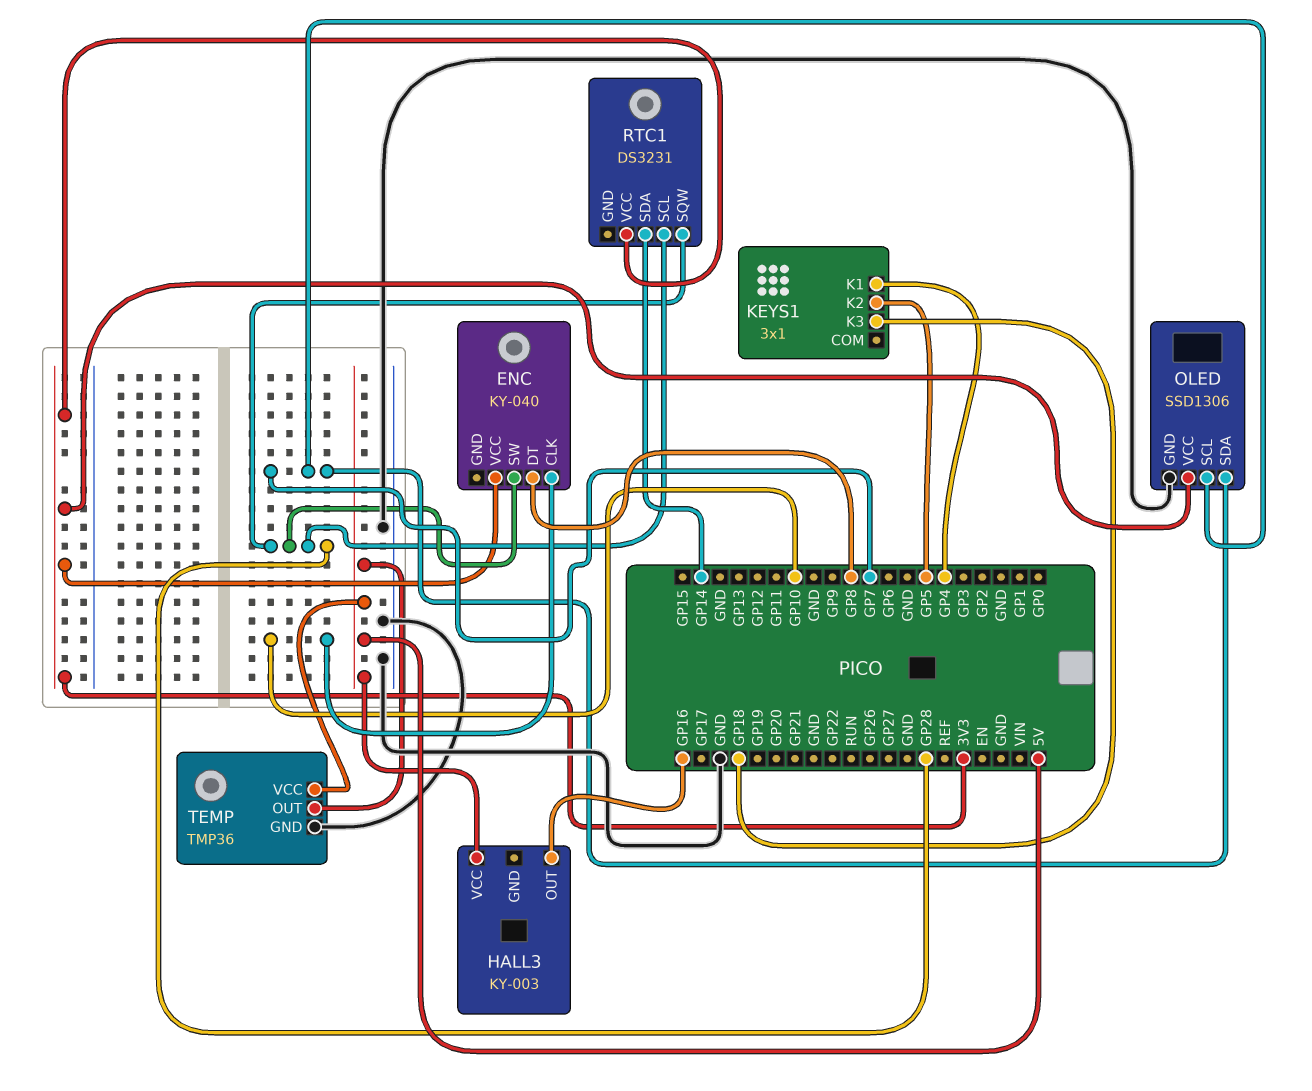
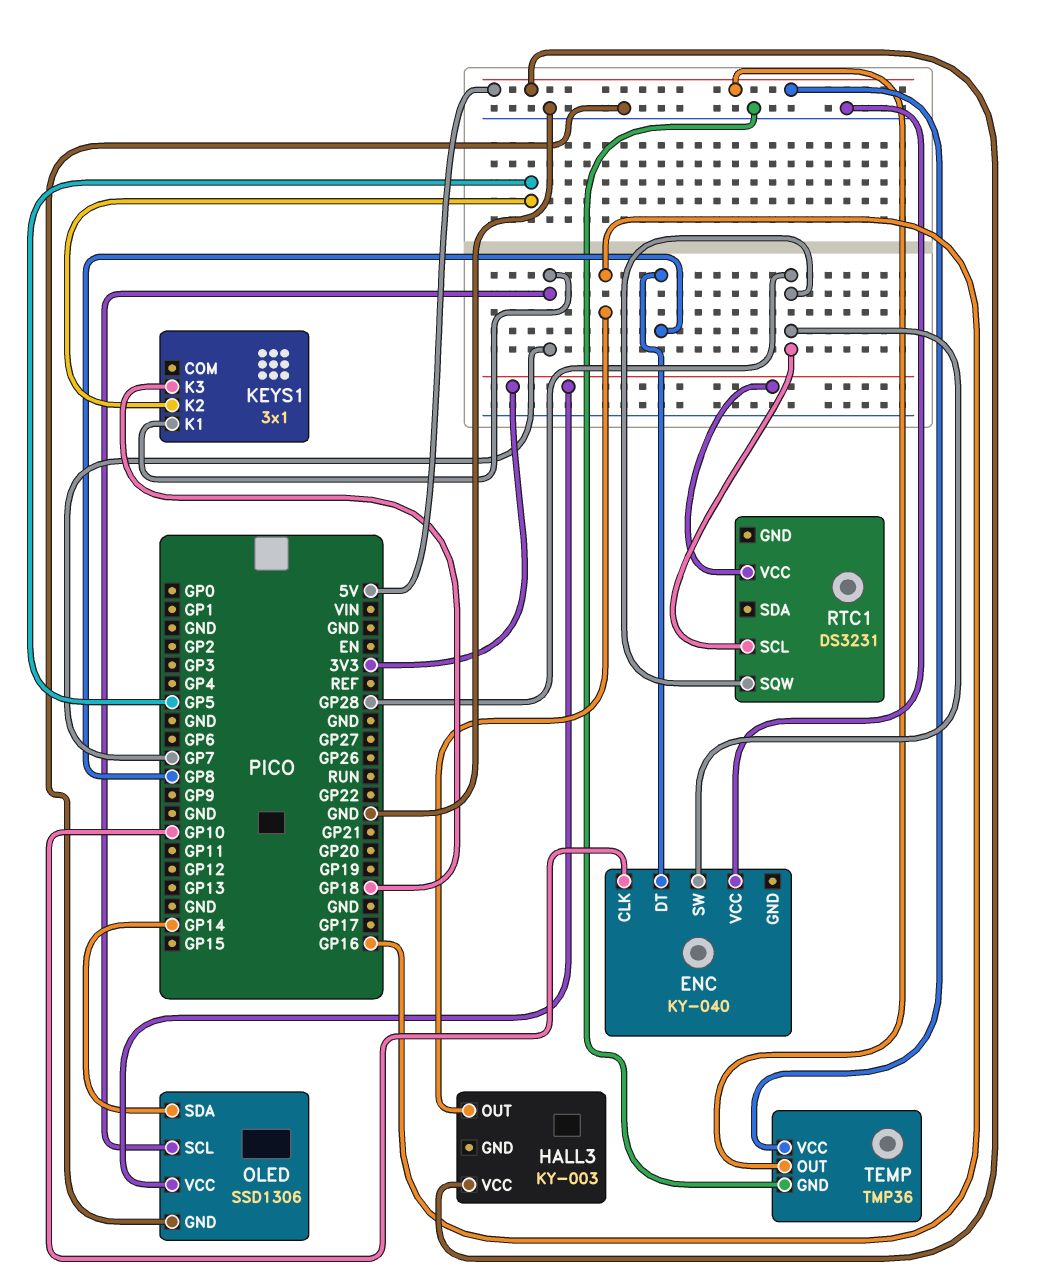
ENC pin VCC: 3V3 -> GND
KEYS1 pin K1: GP4 -> GP7
OLED pin SDA: GP7 -> GP14
RTC1 pin SDA: GP14 -> none

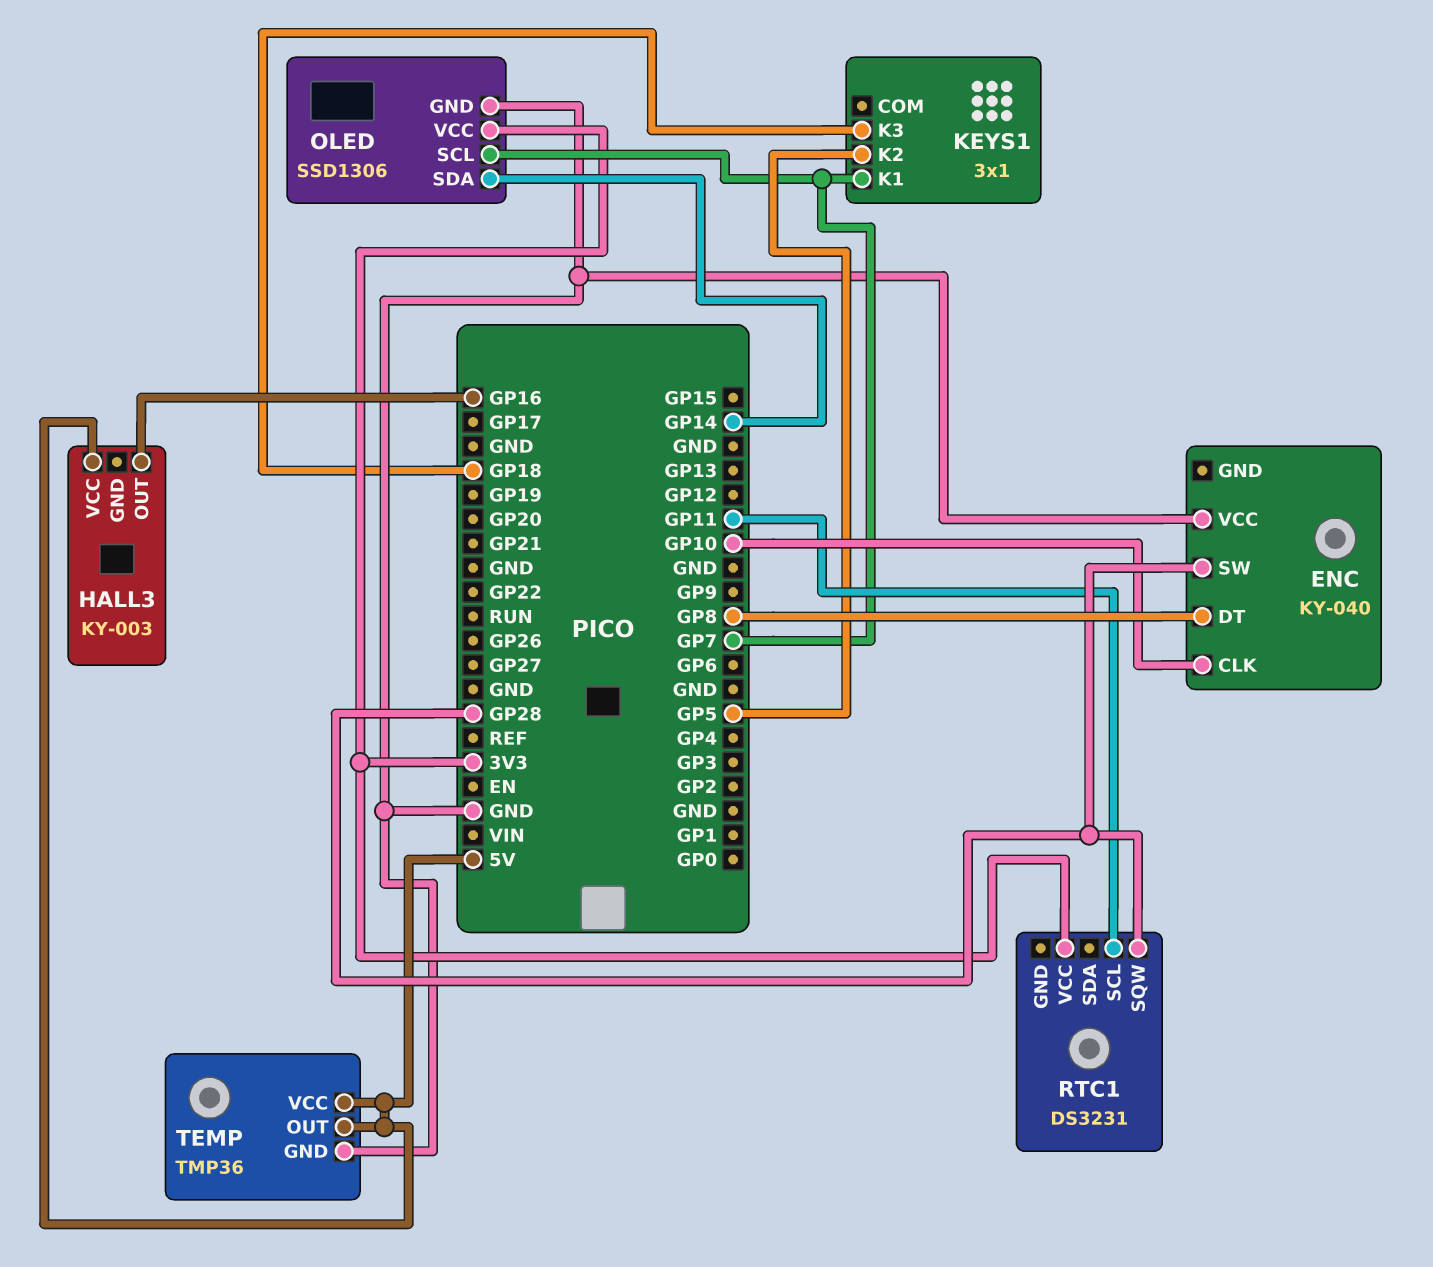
RTC1 pin SCL: GP28 -> GP11

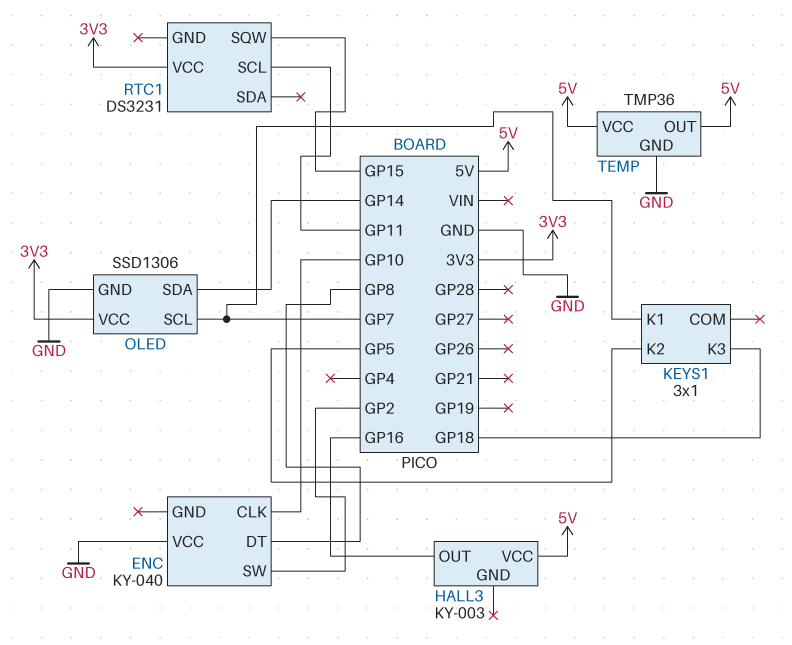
ENC pin SW: GP28 -> GP2
RTC1 pin SQW: GP28 -> GP15

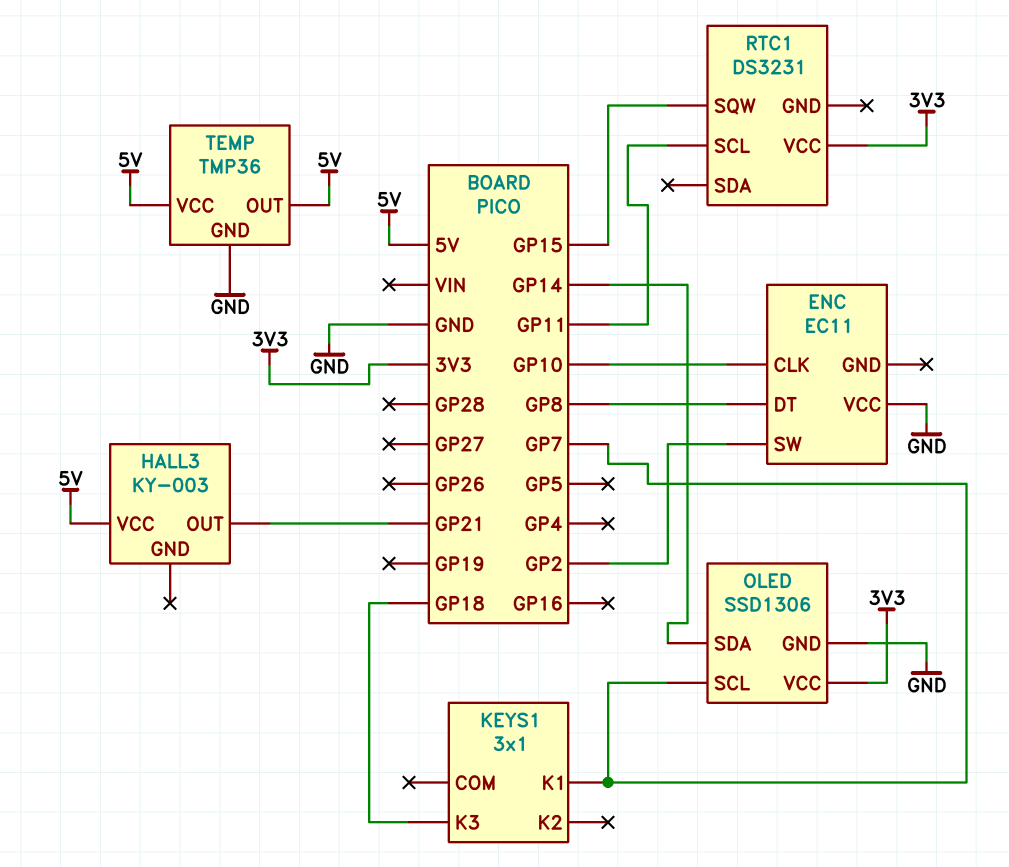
ENC: KY-040 -> EC11
HALL3 pin OUT: GP16 -> GP21
KEYS1 pin K2: GP5 -> none

